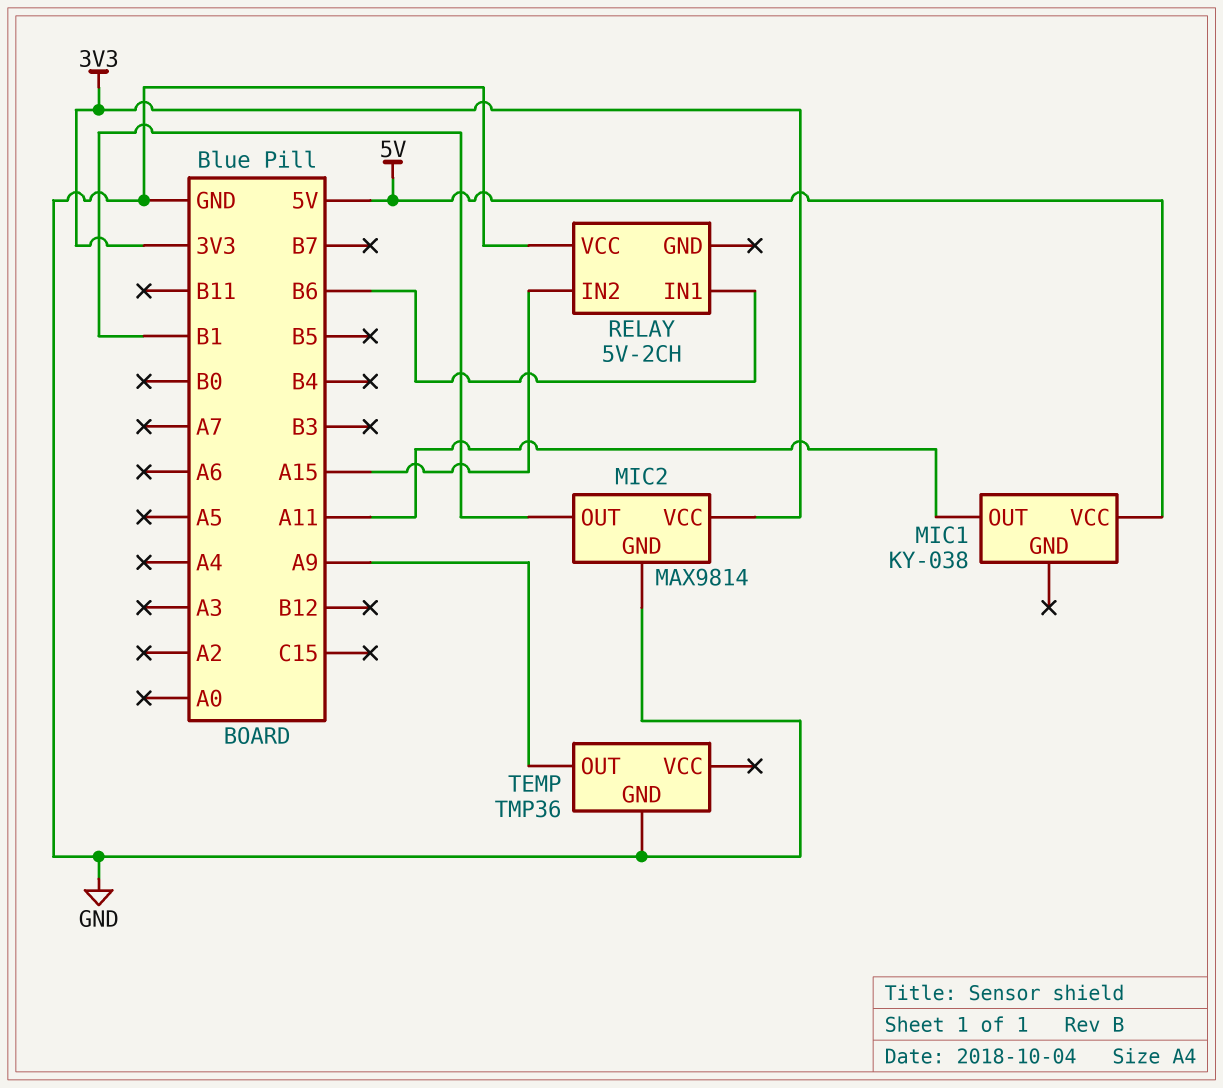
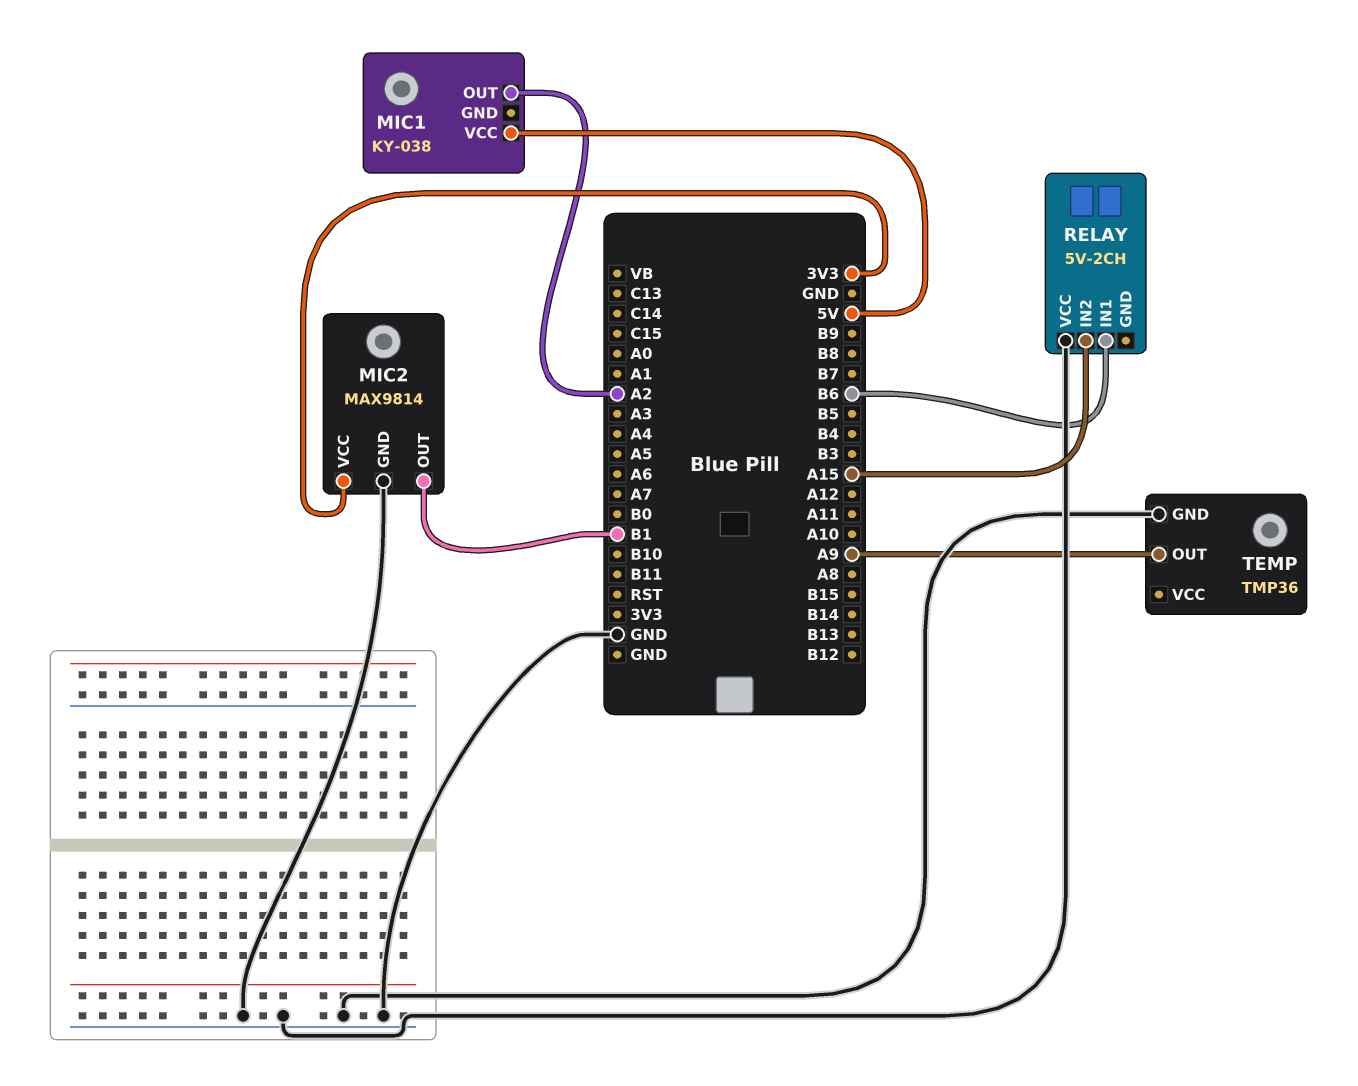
MIC1 pin OUT: A11 -> A2

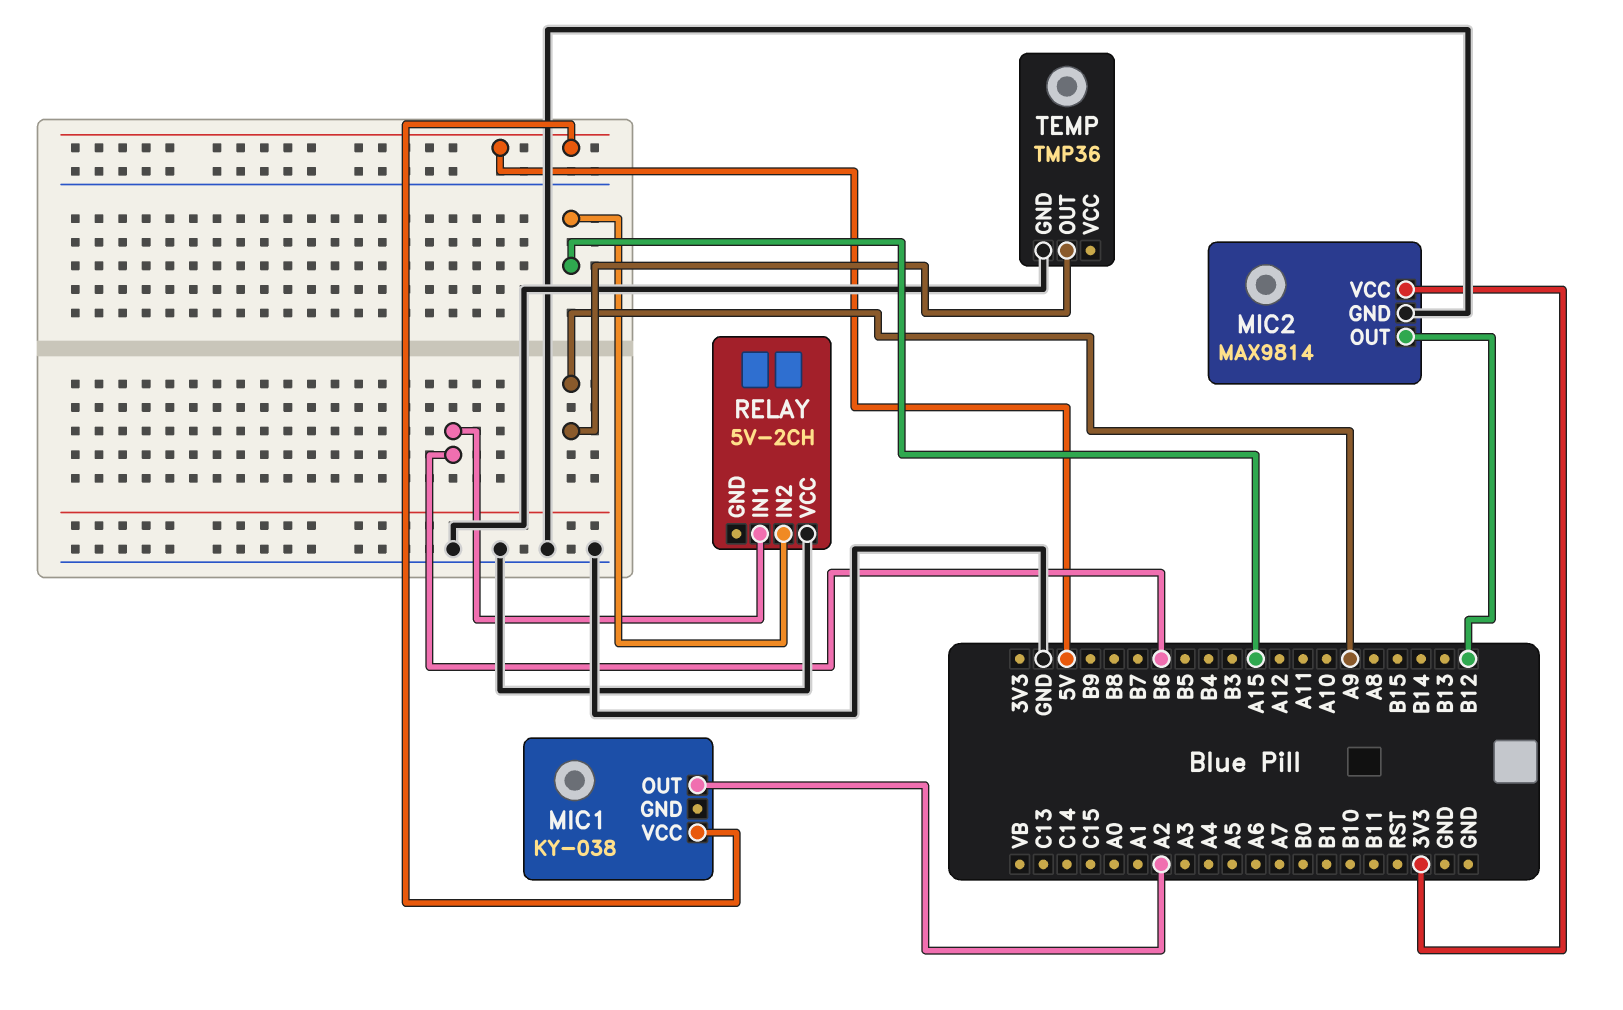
MIC2 pin OUT: B1 -> B12

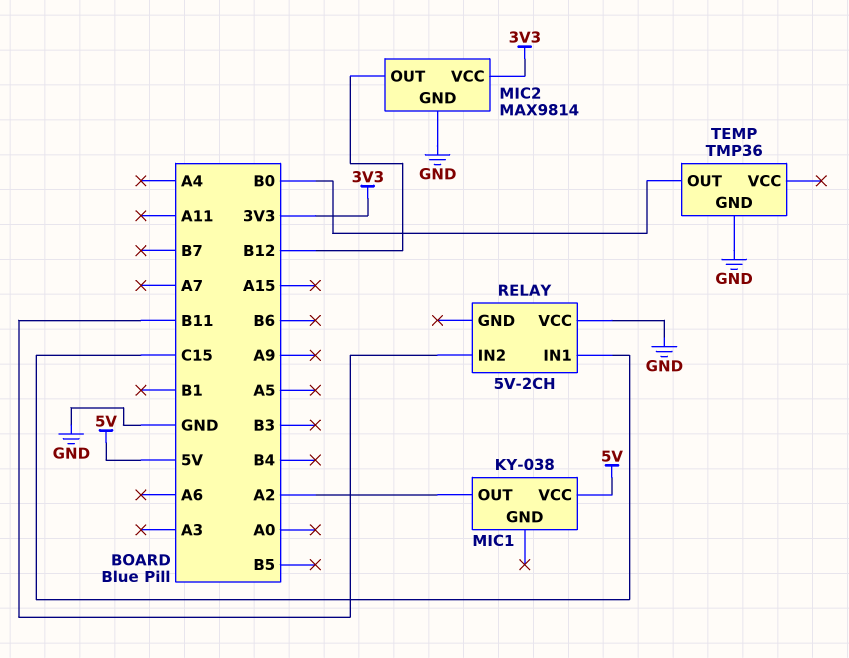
RELAY pin IN1: B6 -> C15
RELAY pin IN2: A15 -> B11
TEMP pin OUT: A9 -> B0

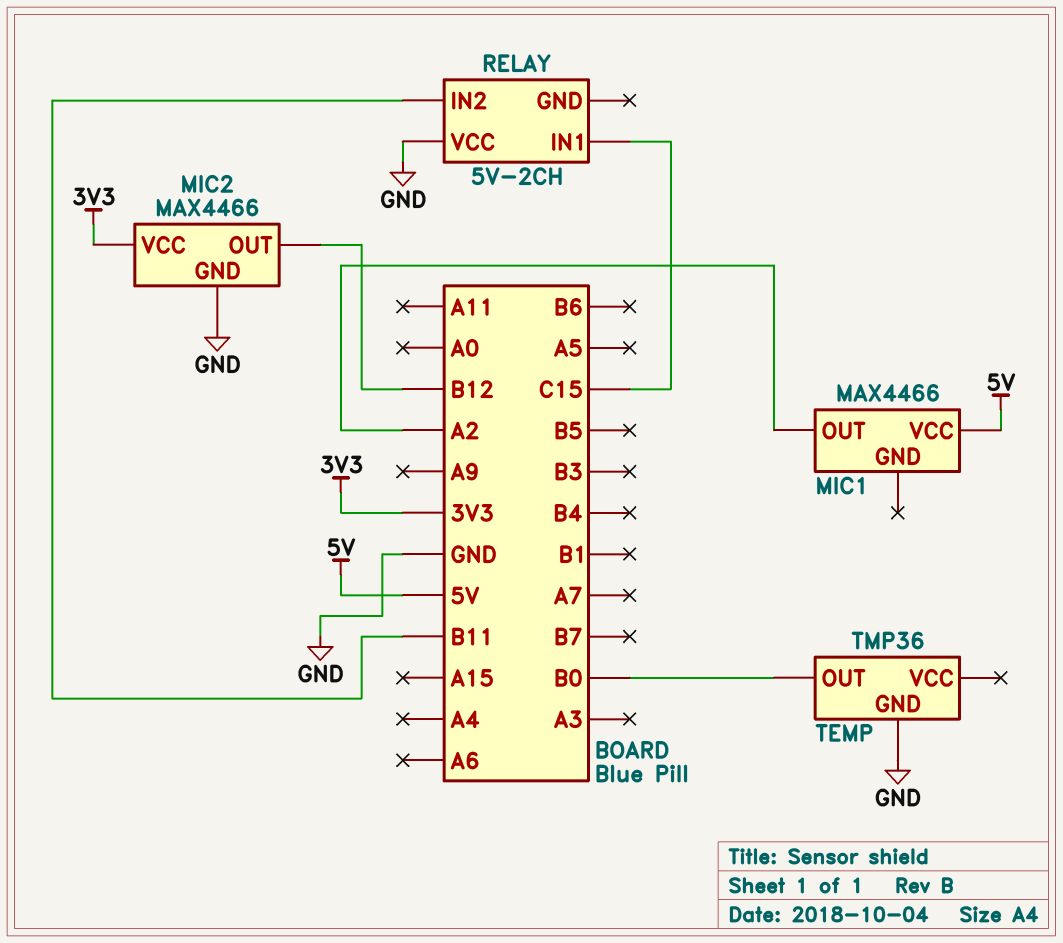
MIC1: KY-038 -> MAX4466
MIC2: MAX9814 -> MAX4466

